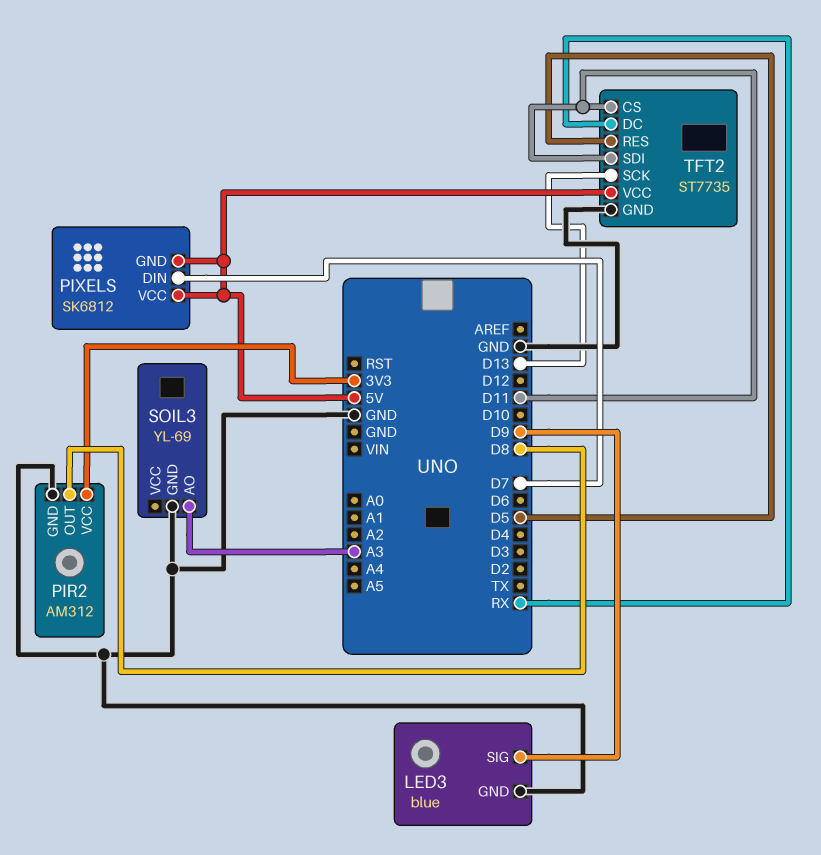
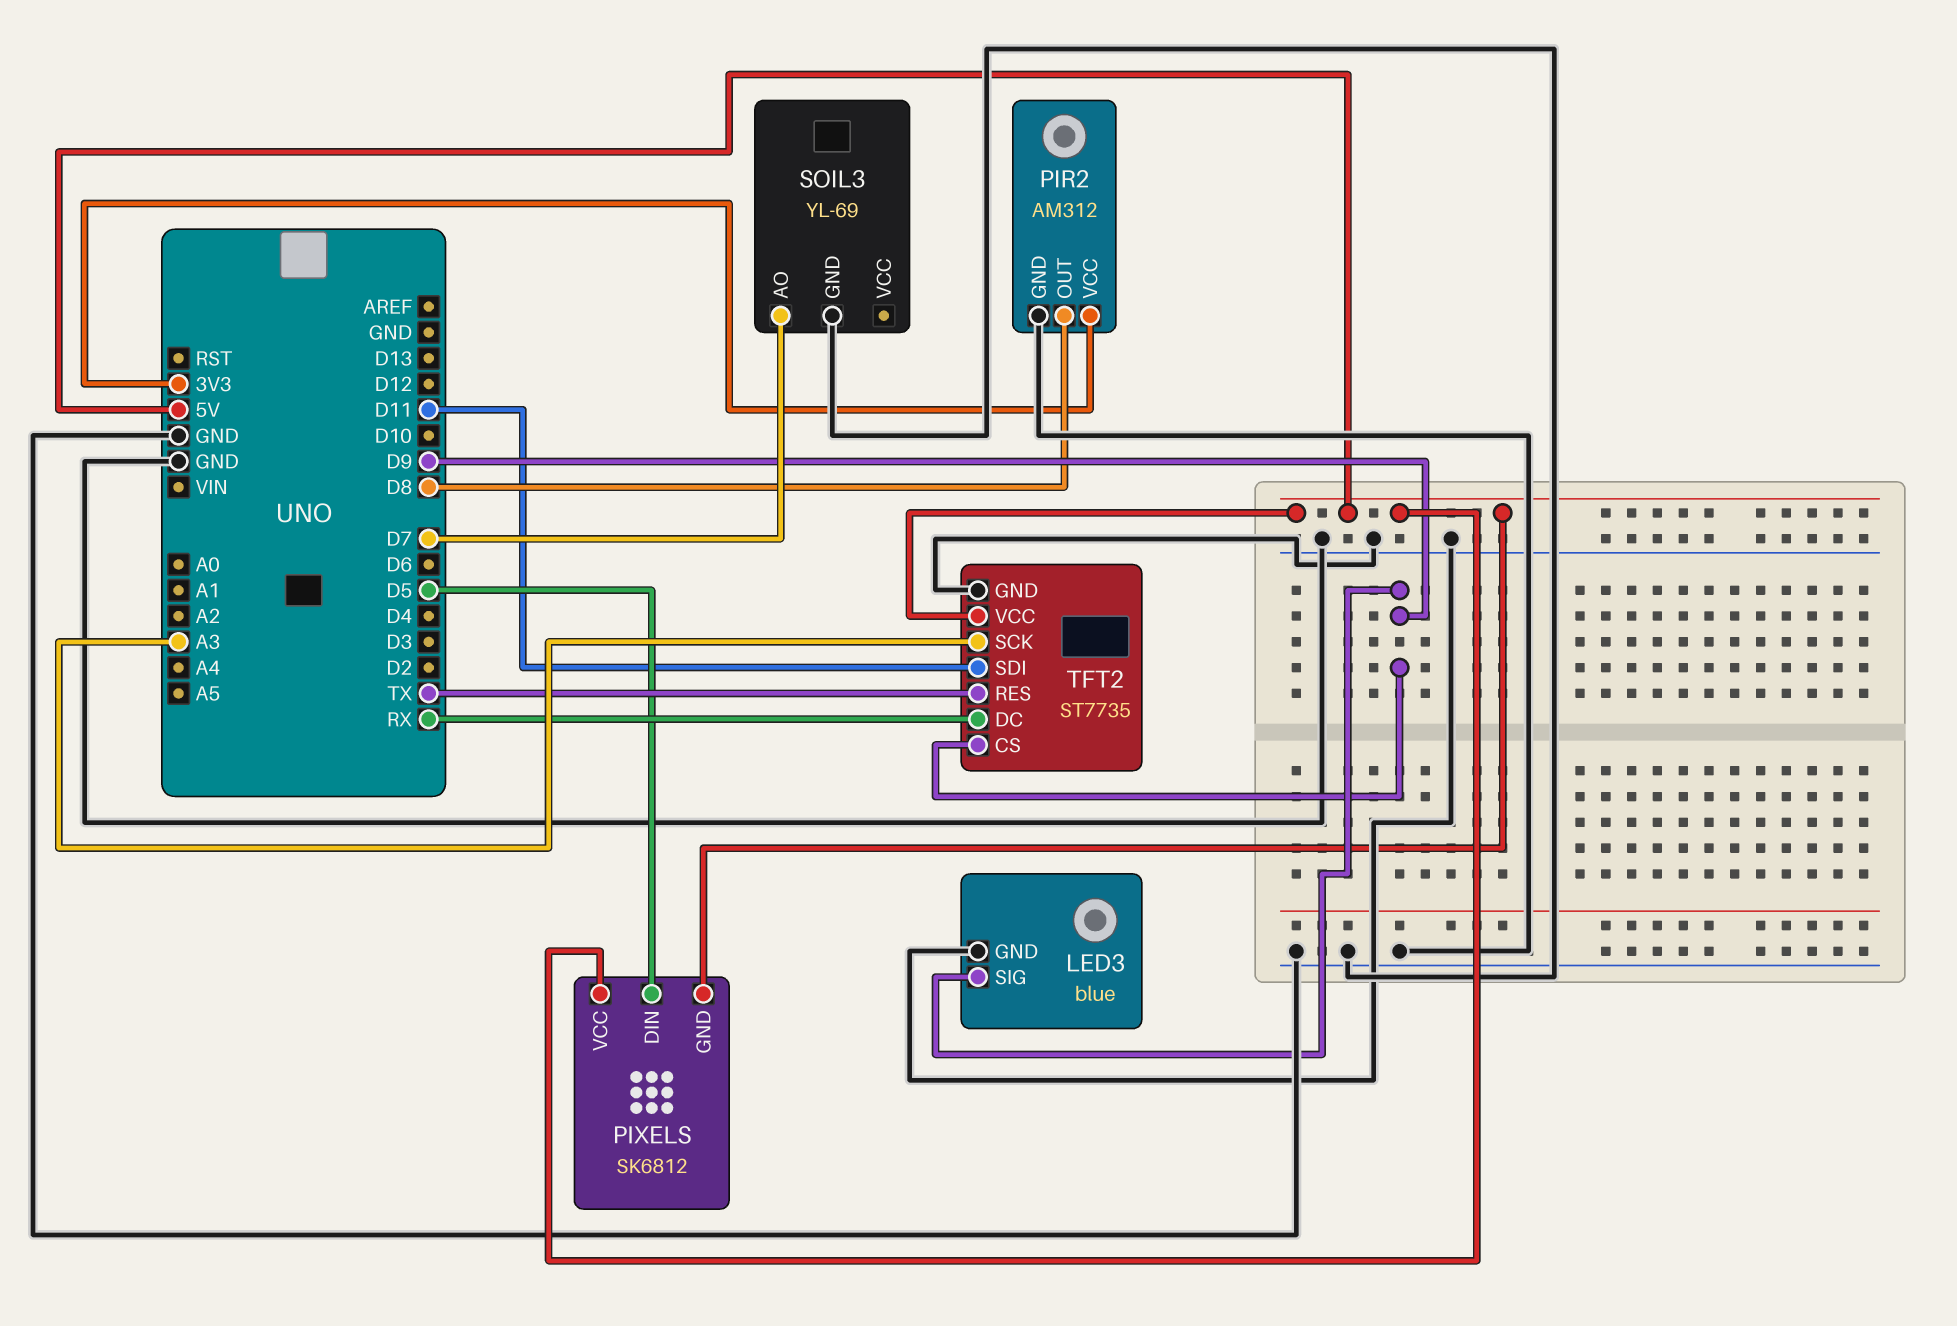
PIXELS pin DIN: D7 -> D5
SOIL3 pin AO: A3 -> D7
TFT2 pin CS: D11 -> D9
TFT2 pin RES: D5 -> TX
TFT2 pin SCK: D13 -> A3

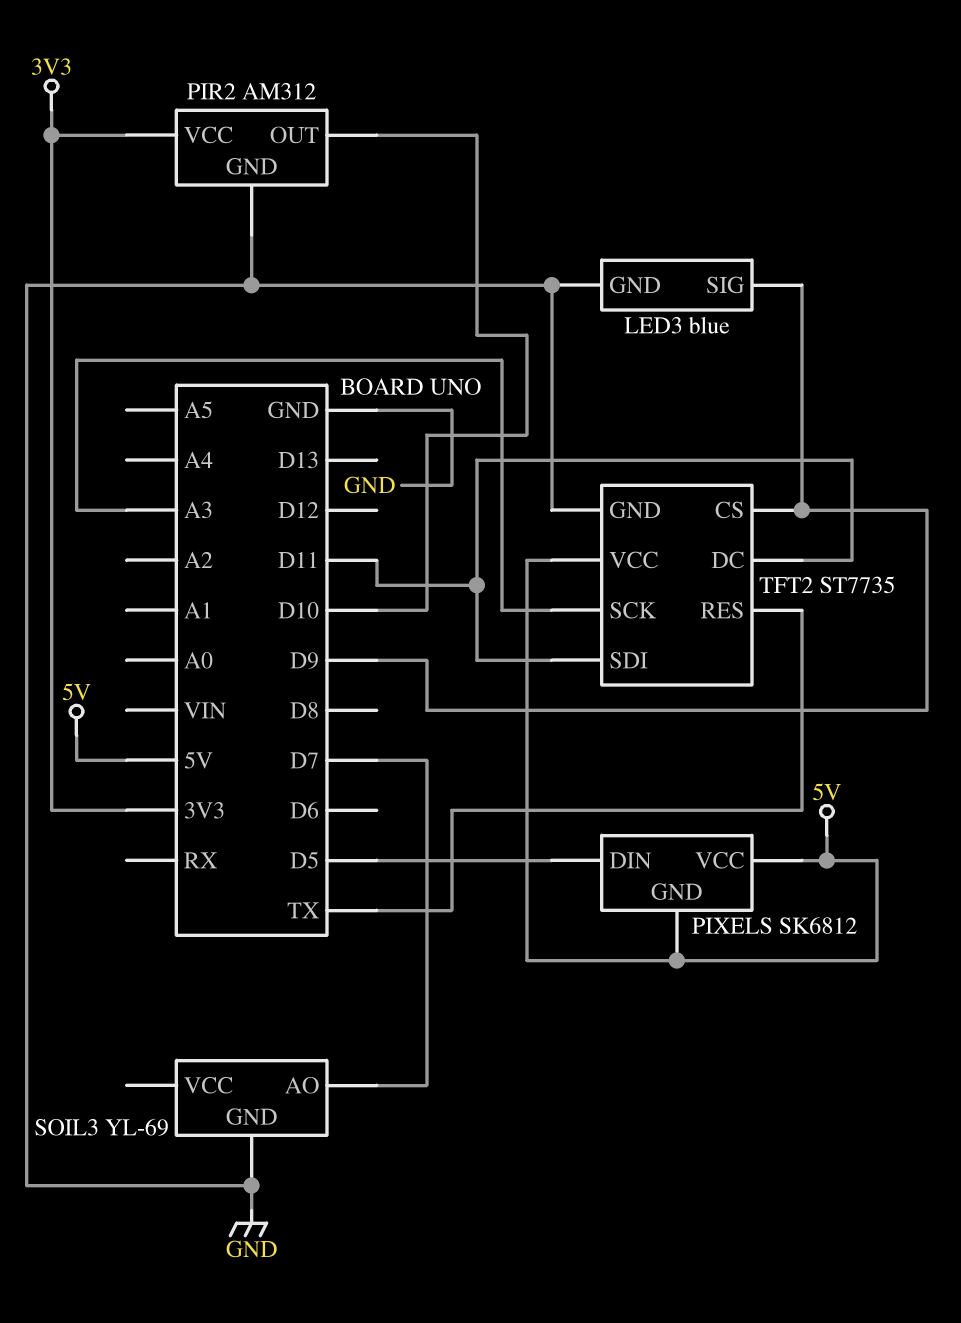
PIR2 pin OUT: D8 -> D10
TFT2 pin DC: RX -> D11

